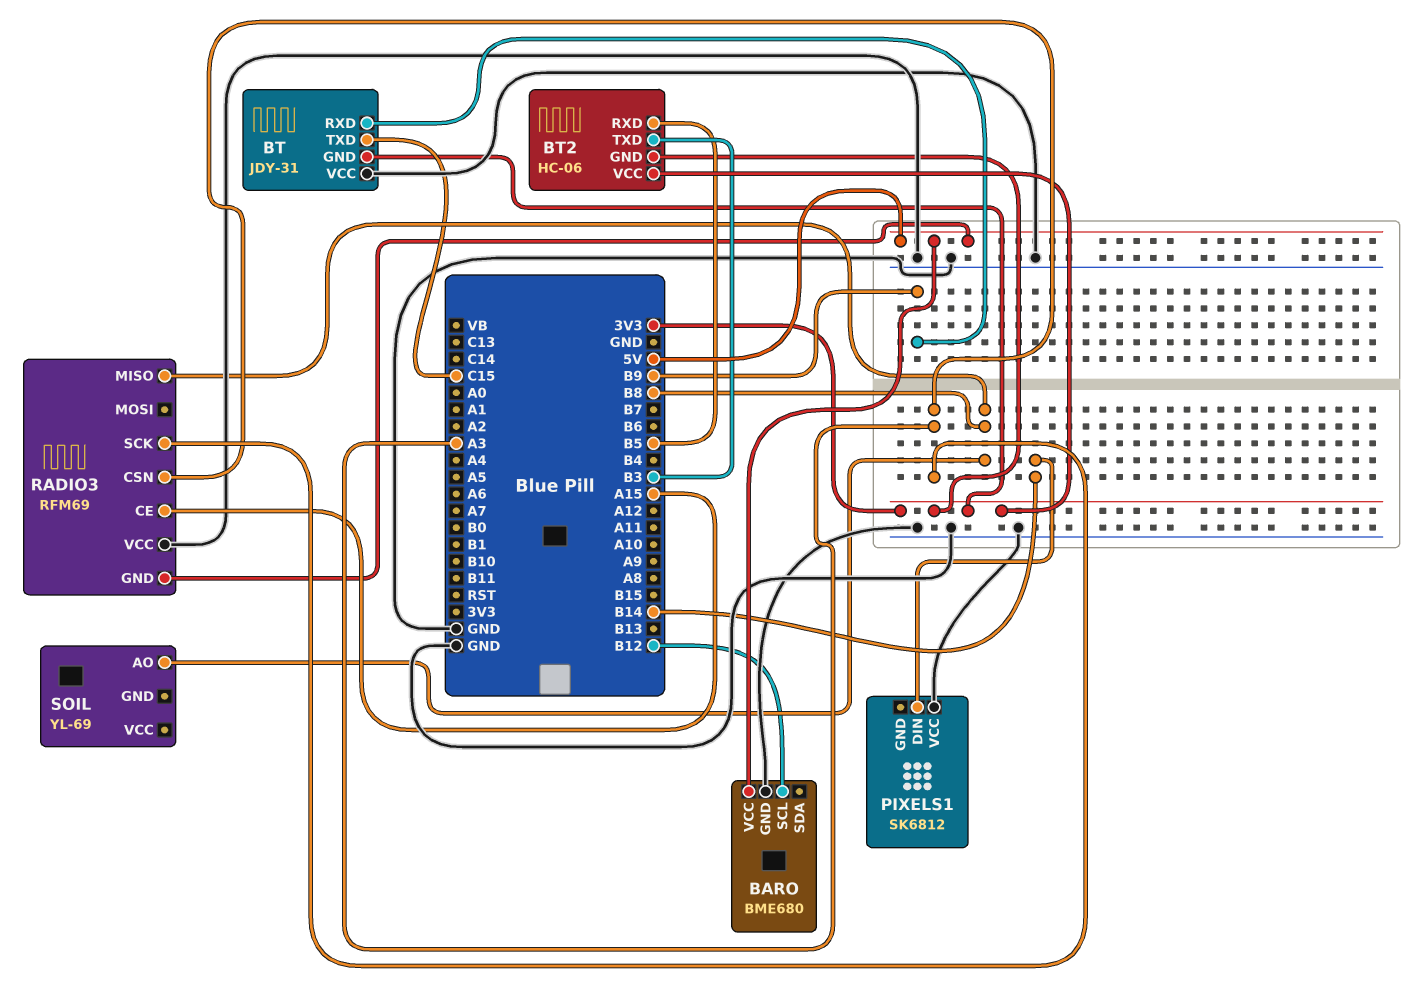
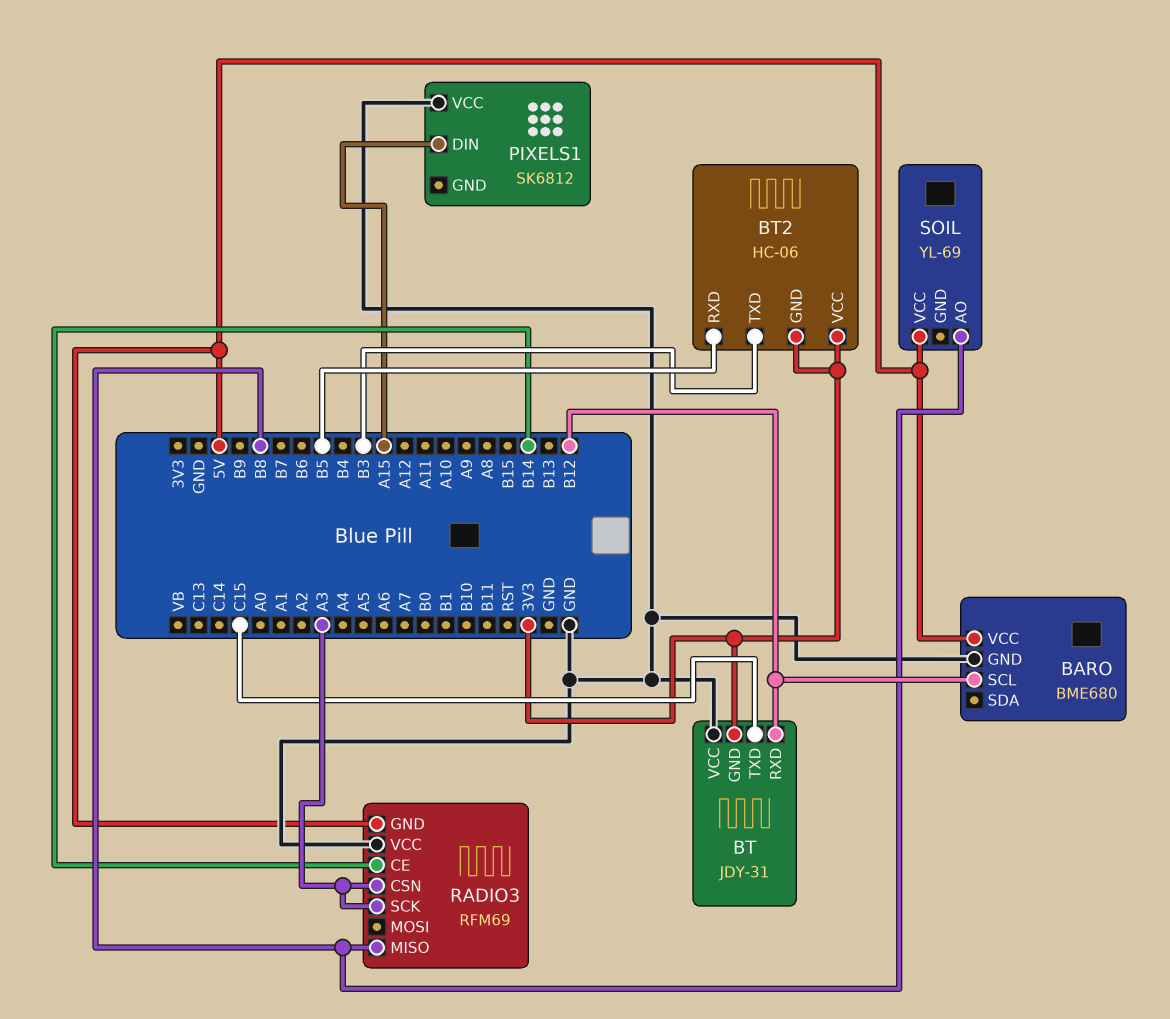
BT pin RXD: B9 -> B12
PIXELS1 pin DIN: B14 -> A15
RADIO3 pin CE: A15 -> B14
SOIL pin VCC: none -> 5V

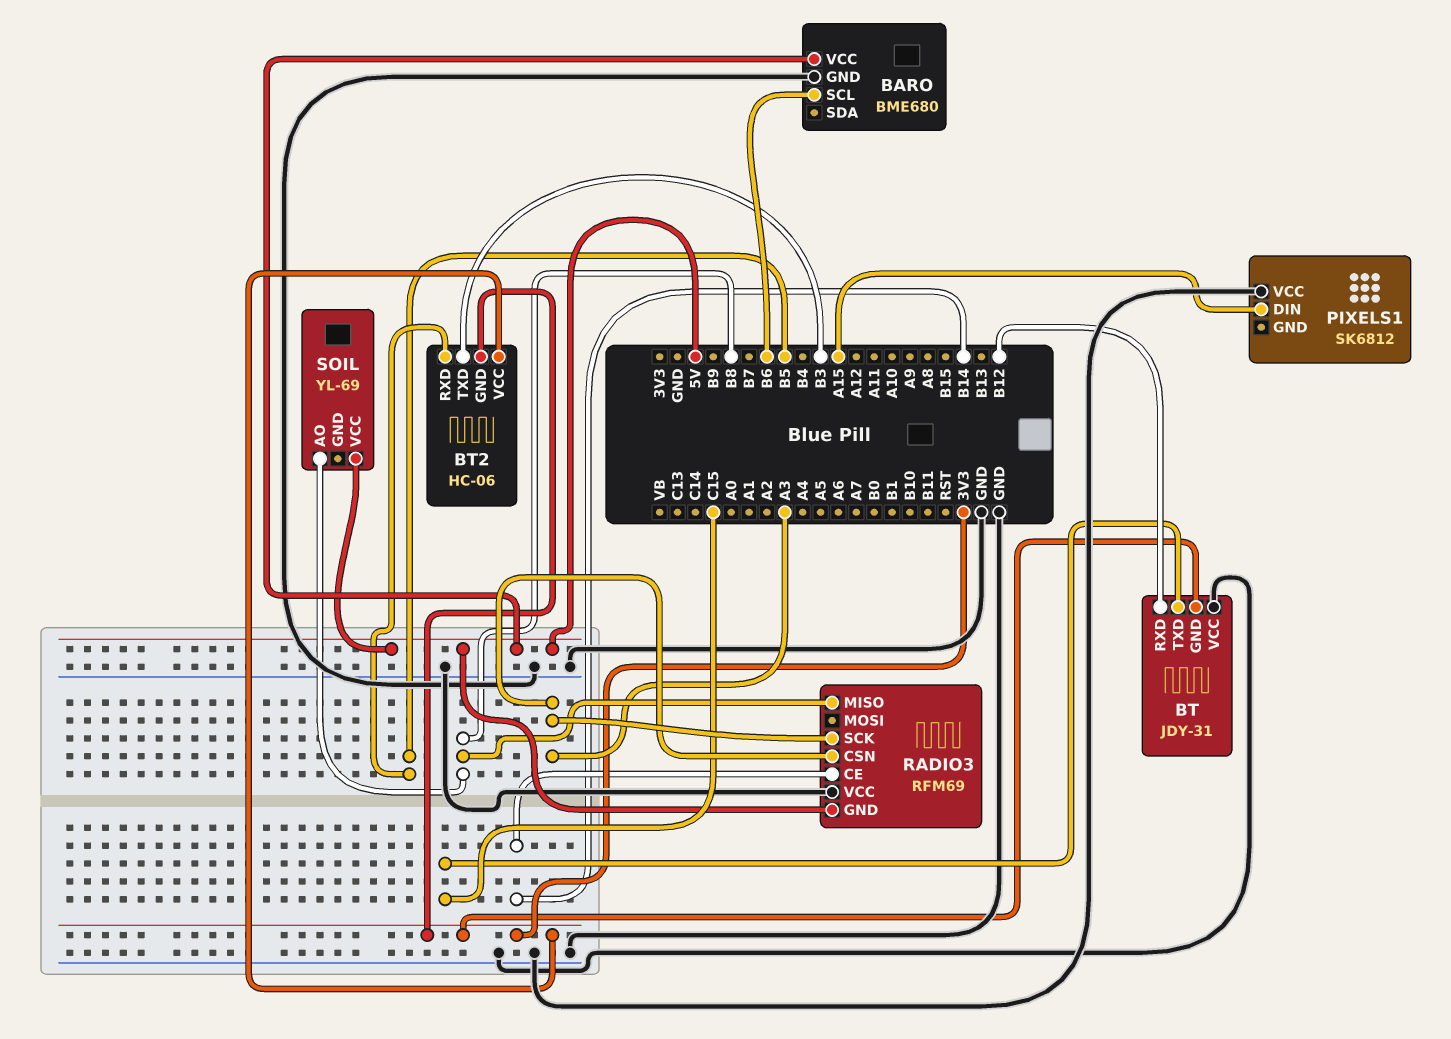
BARO pin SCL: B12 -> B6

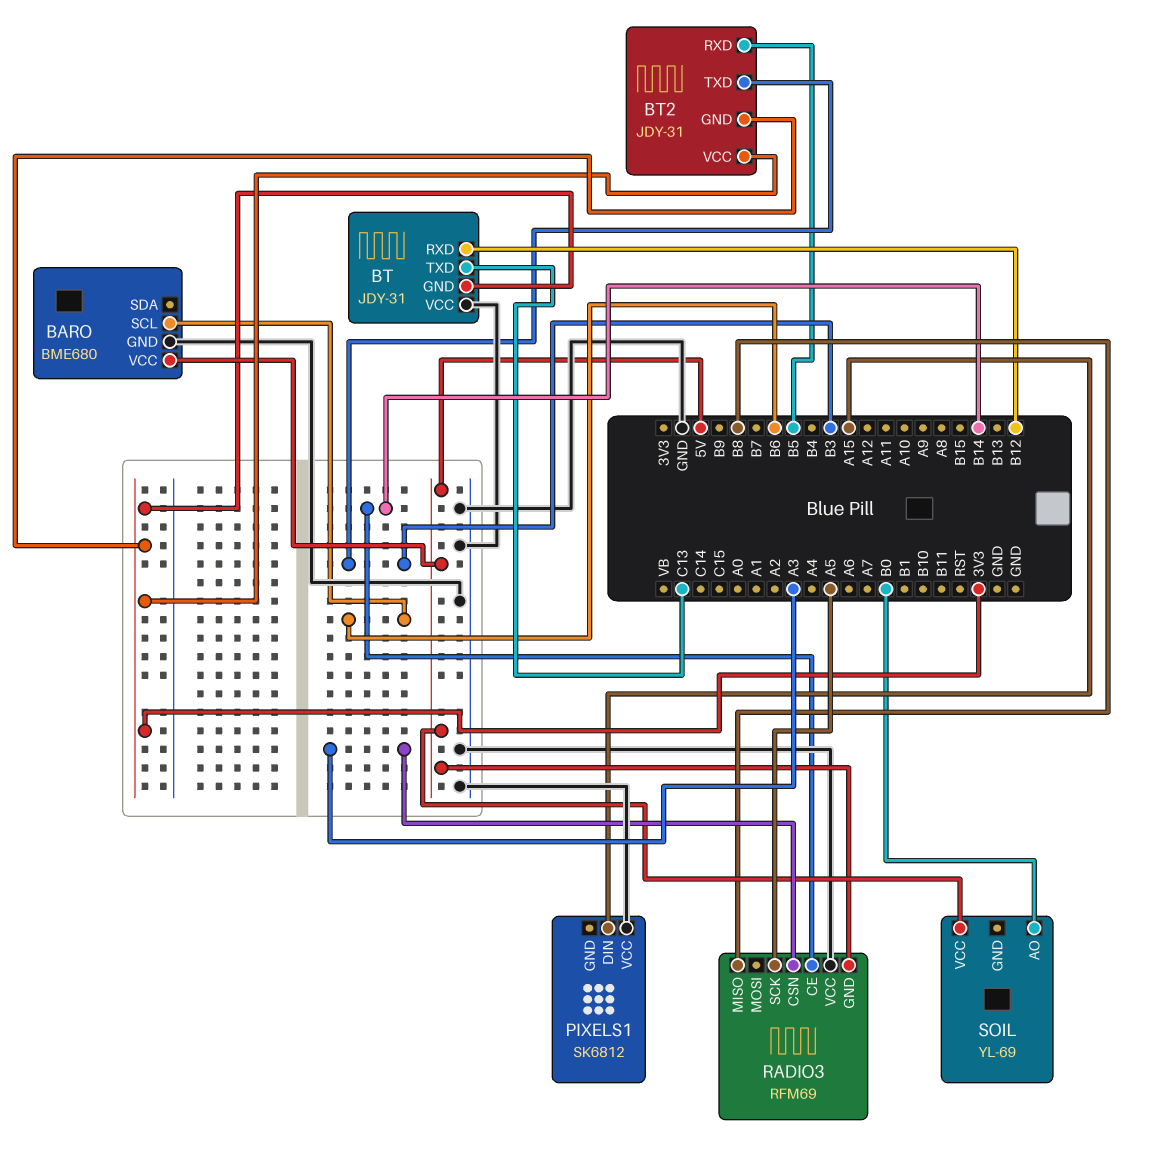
BT pin TXD: C15 -> C13
BT2: HC-06 -> JDY-31
RADIO3 pin SCK: A3 -> A5
SOIL pin AO: B8 -> B0

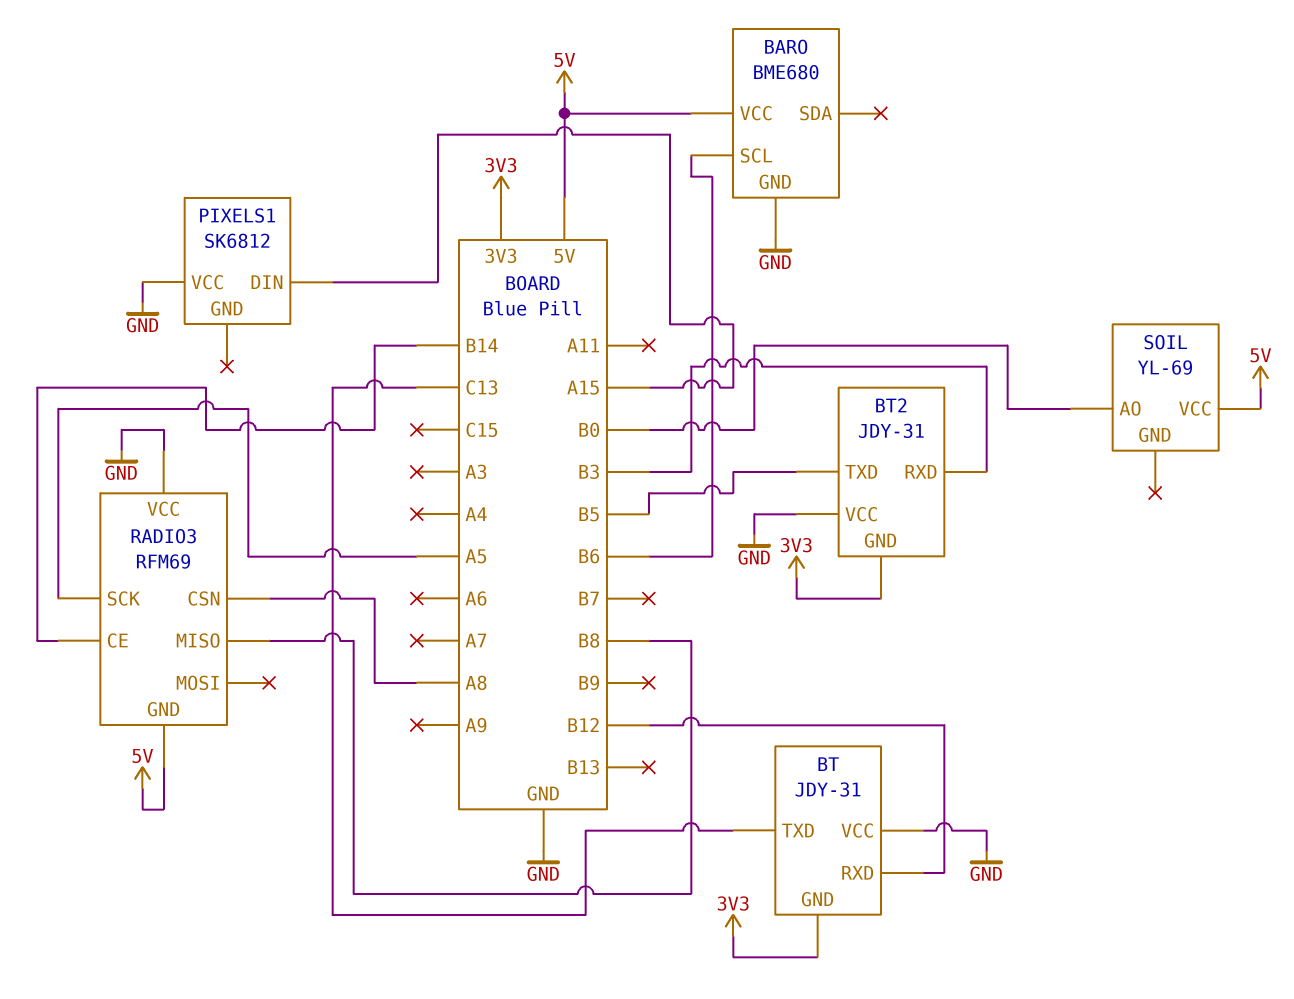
BT2 pin RXD: B5 -> B3
BT2 pin TXD: B3 -> B5
BT2 pin VCC: 3V3 -> GND
RADIO3 pin CSN: A3 -> A8

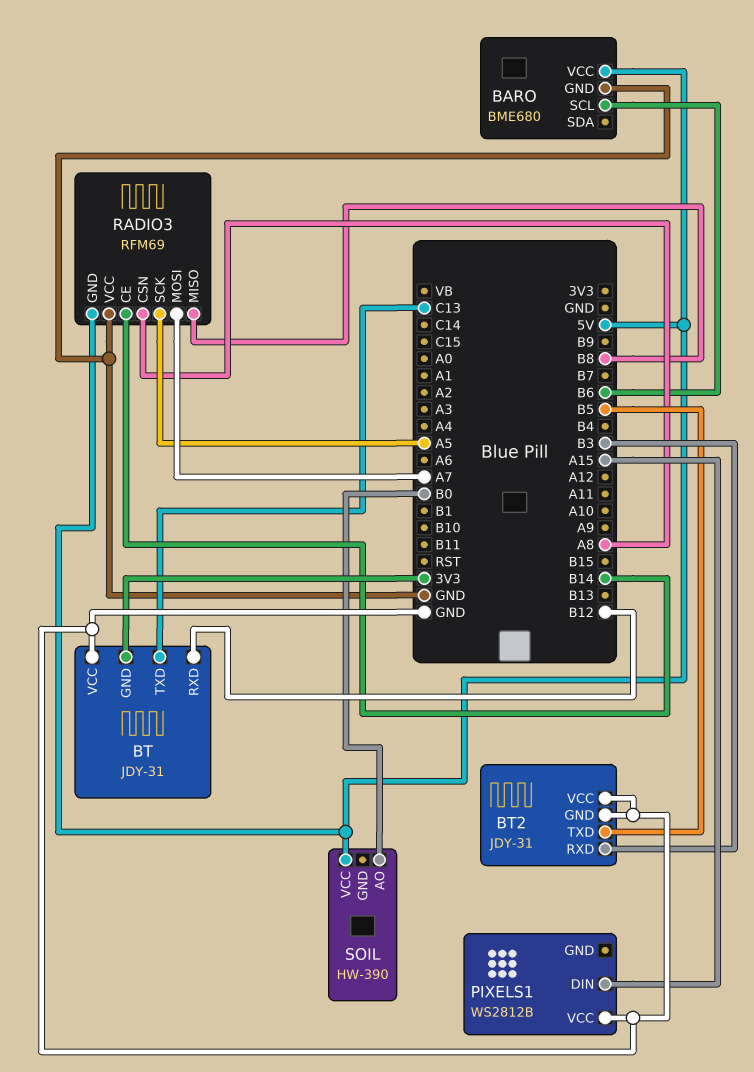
BT2 pin GND: 3V3 -> GND
PIXELS1: SK6812 -> WS2812B
RADIO3 pin MOSI: none -> A7
SOIL: YL-69 -> HW-390

